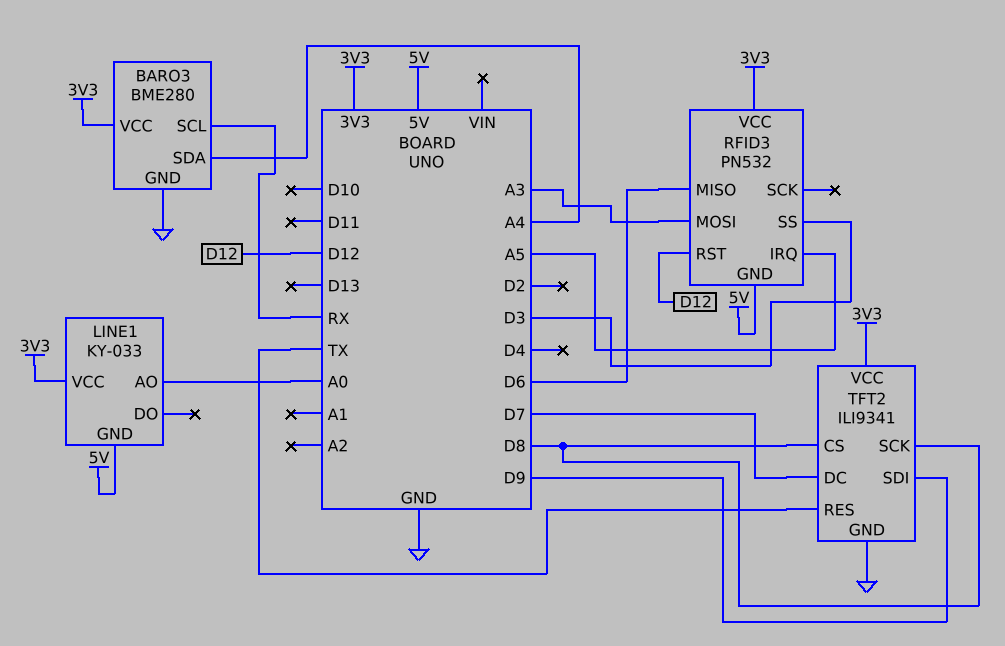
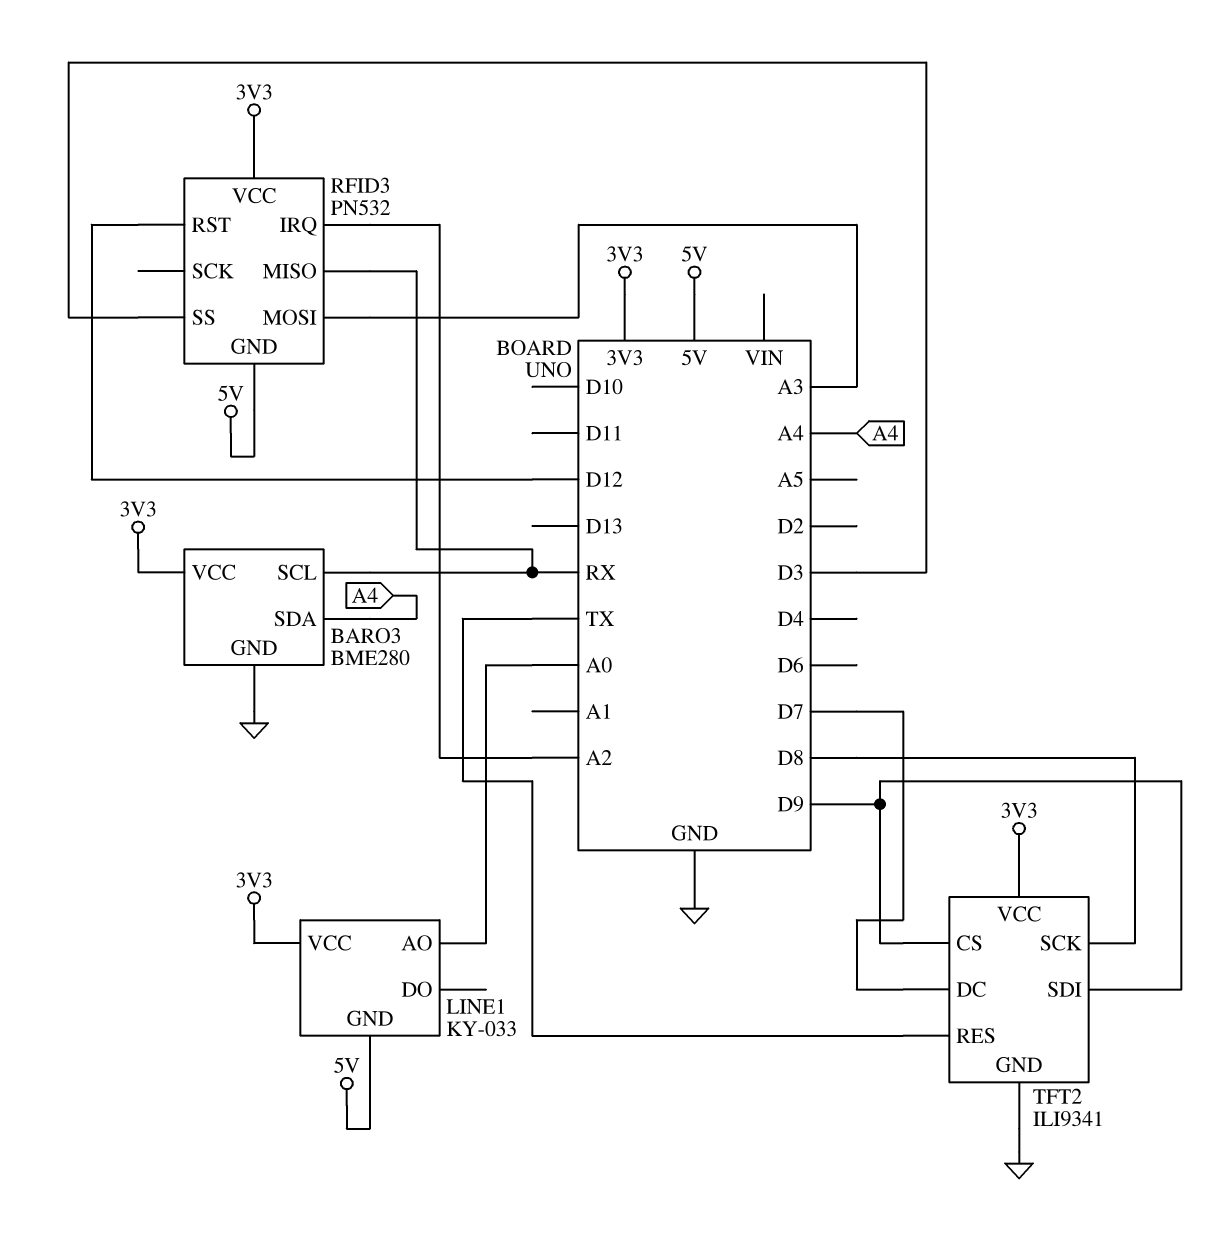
RFID3 pin IRQ: A5 -> A2
RFID3 pin MISO: D6 -> RX
TFT2 pin CS: D8 -> D9

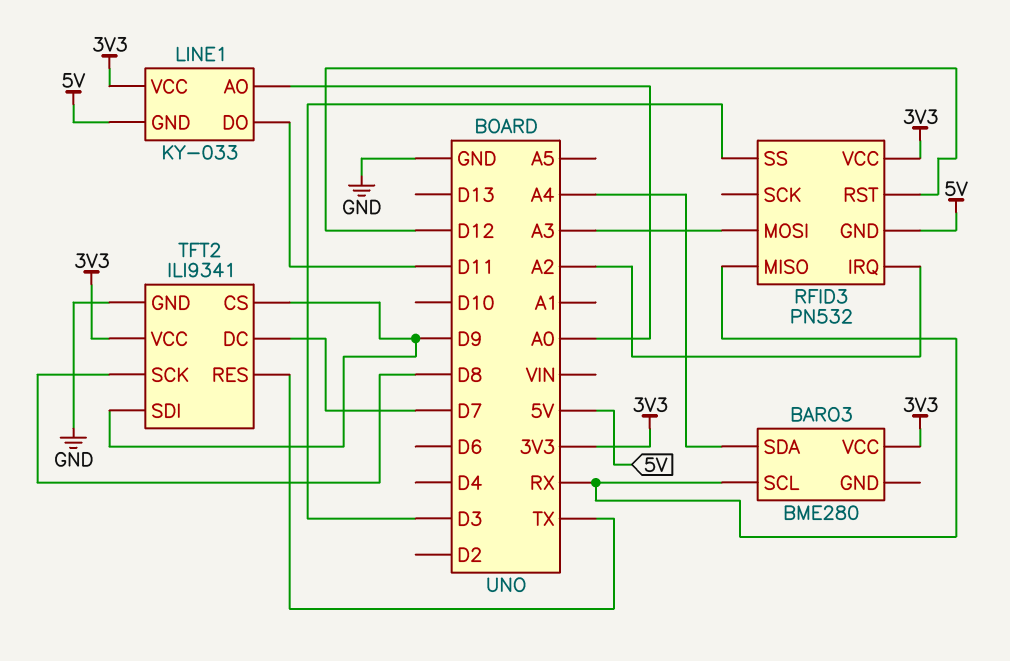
BARO3 pin GND: GND -> none
LINE1 pin DO: none -> D11

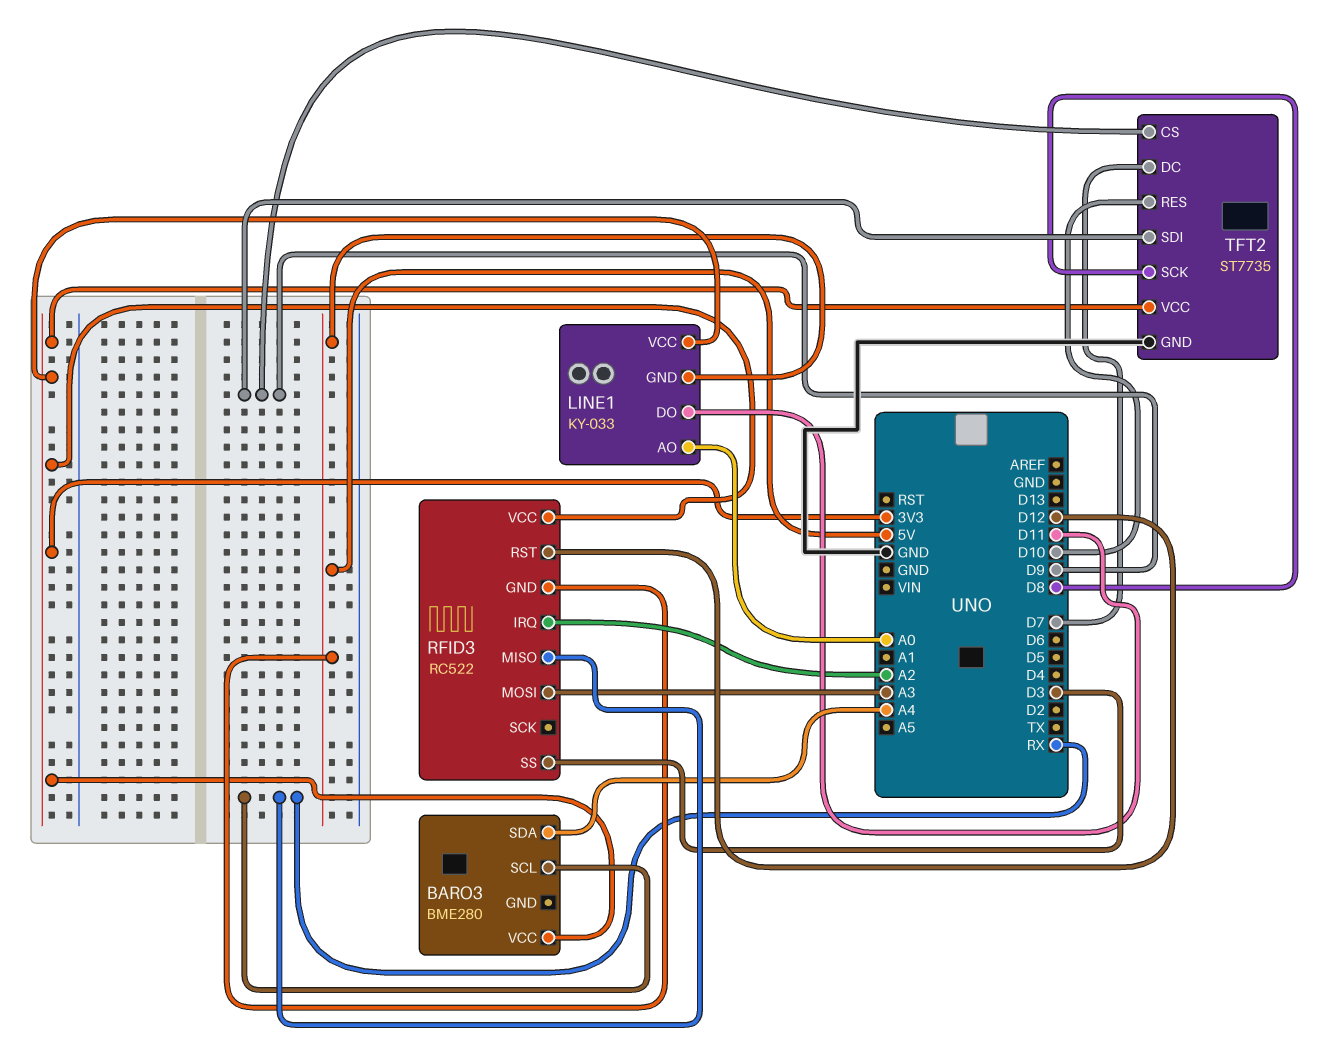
RFID3: PN532 -> RC522
TFT2: ILI9341 -> ST7735
TFT2 pin RES: TX -> D10

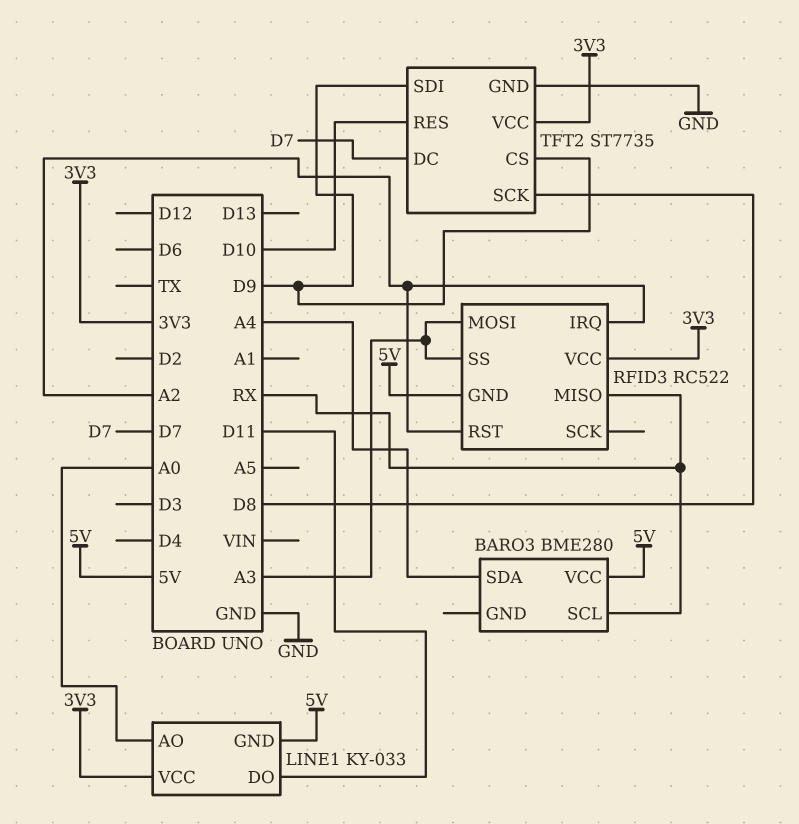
BARO3 pin VCC: 3V3 -> 5V
RFID3 pin RST: D12 -> A2
RFID3 pin SS: D3 -> A3

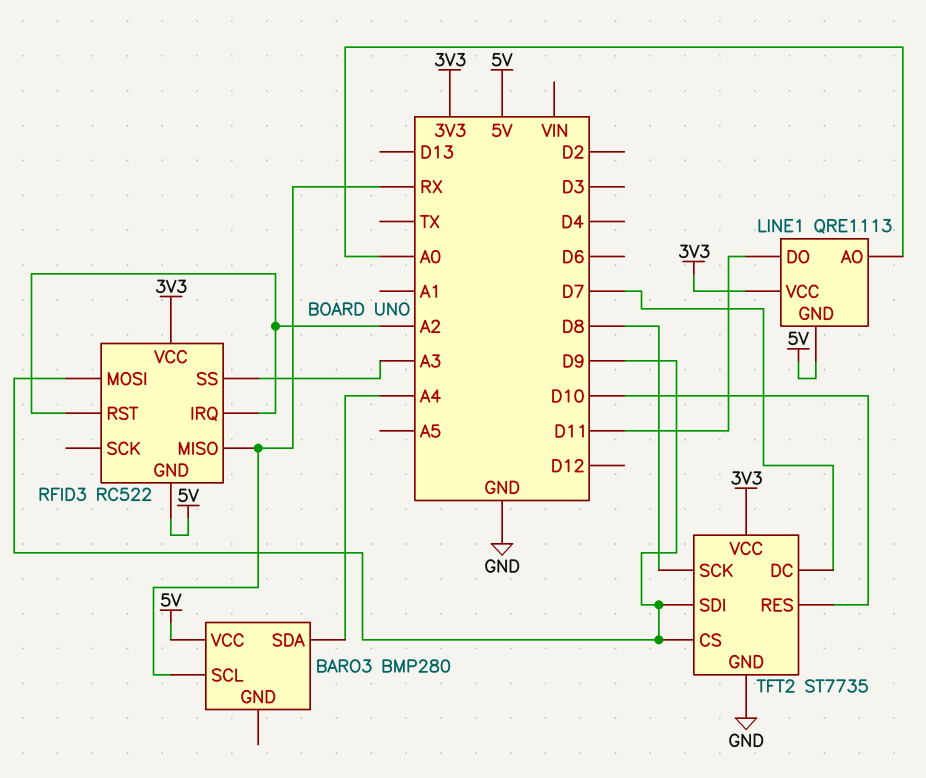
BARO3: BME280 -> BMP280
LINE1: KY-033 -> QRE1113
RFID3 pin MOSI: A3 -> D9

